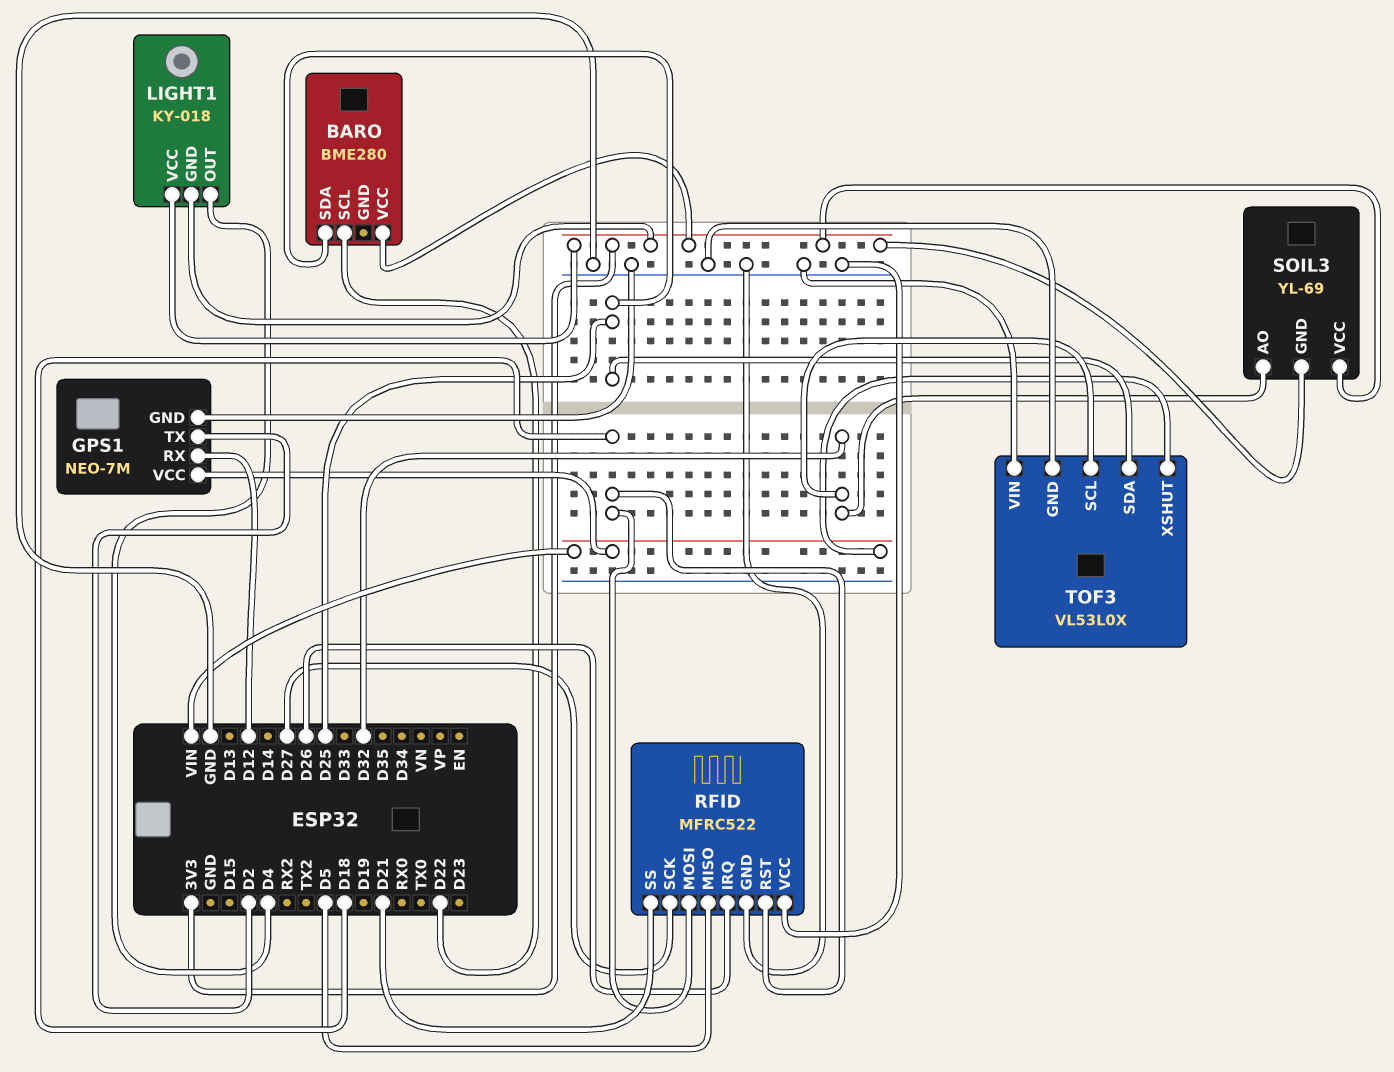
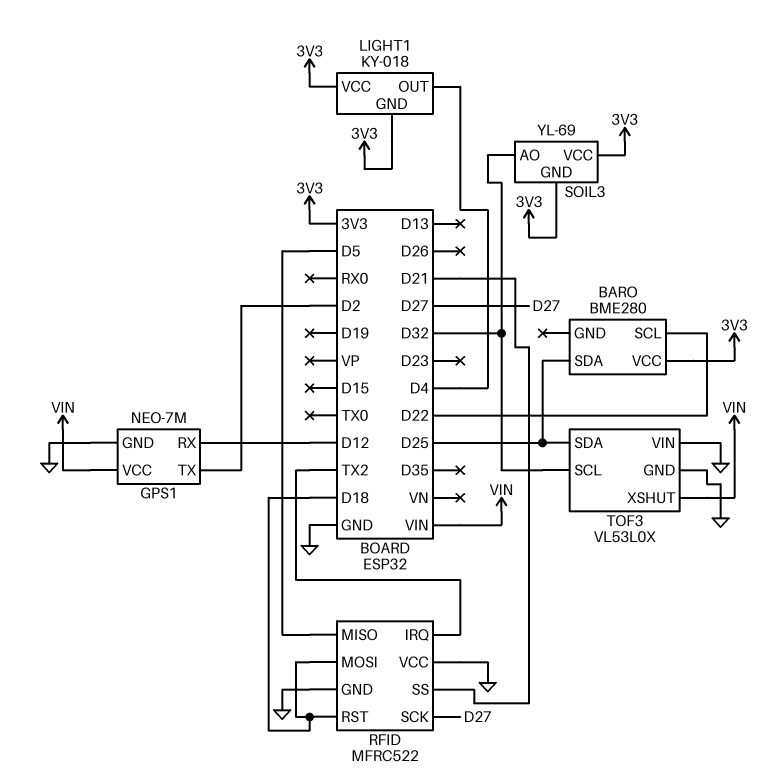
RFID pin IRQ: D26 -> TX2

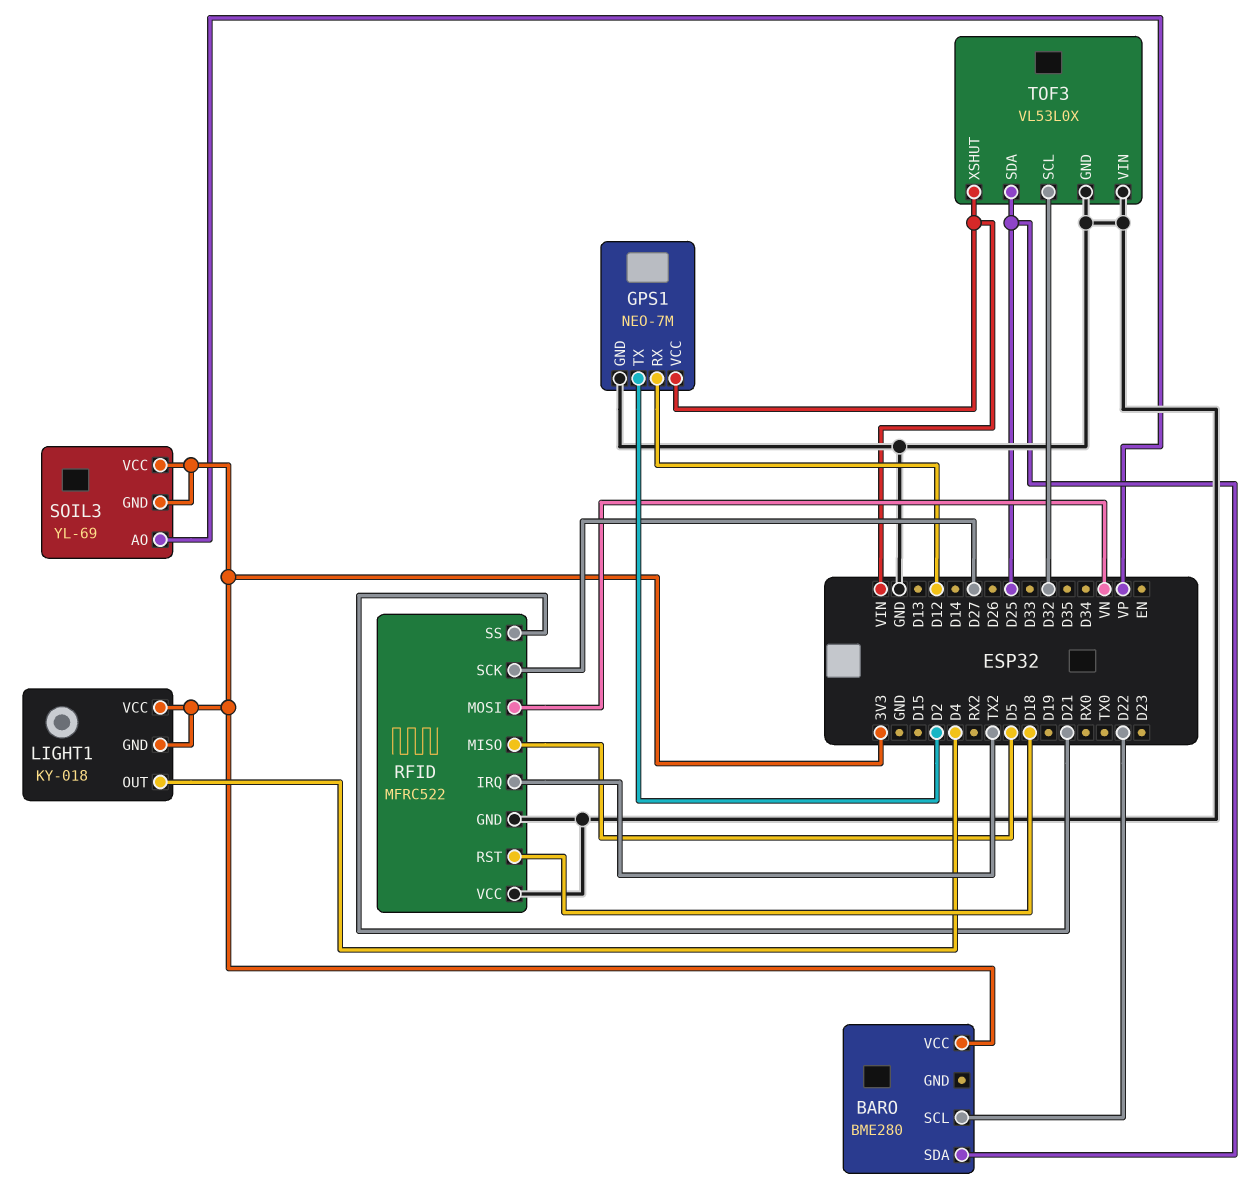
RFID pin MOSI: D18 -> VN
SOIL3 pin AO: D32 -> VP

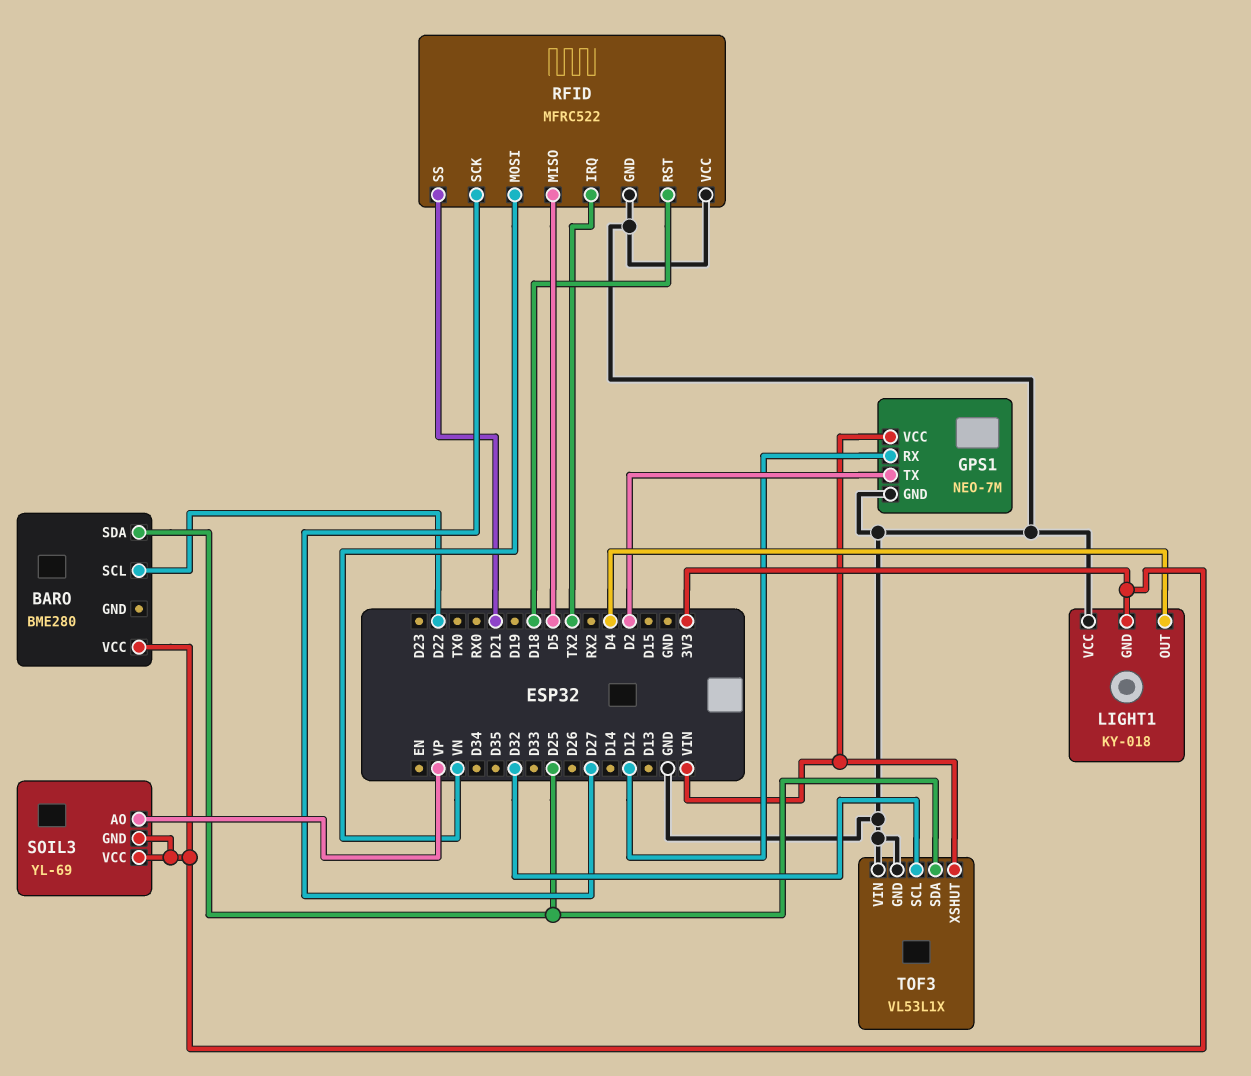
LIGHT1 pin VCC: 3V3 -> GND
TOF3: VL53L0X -> VL53L1X

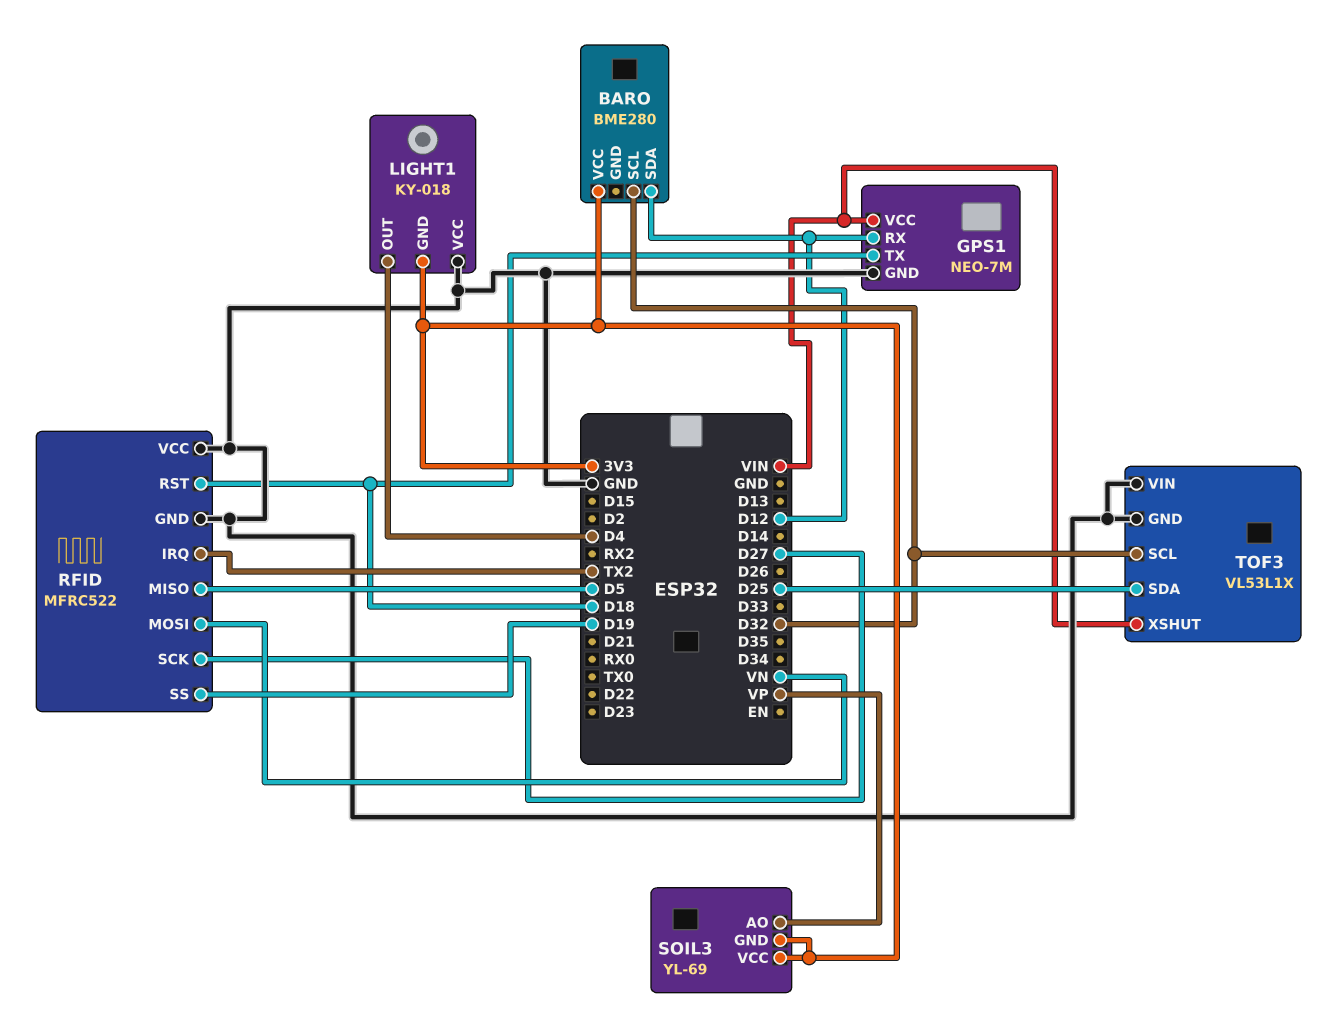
BARO pin SCL: D22 -> D32
BARO pin SDA: D25 -> D12
GPS1 pin TX: D2 -> D18
RFID pin SS: D21 -> D19

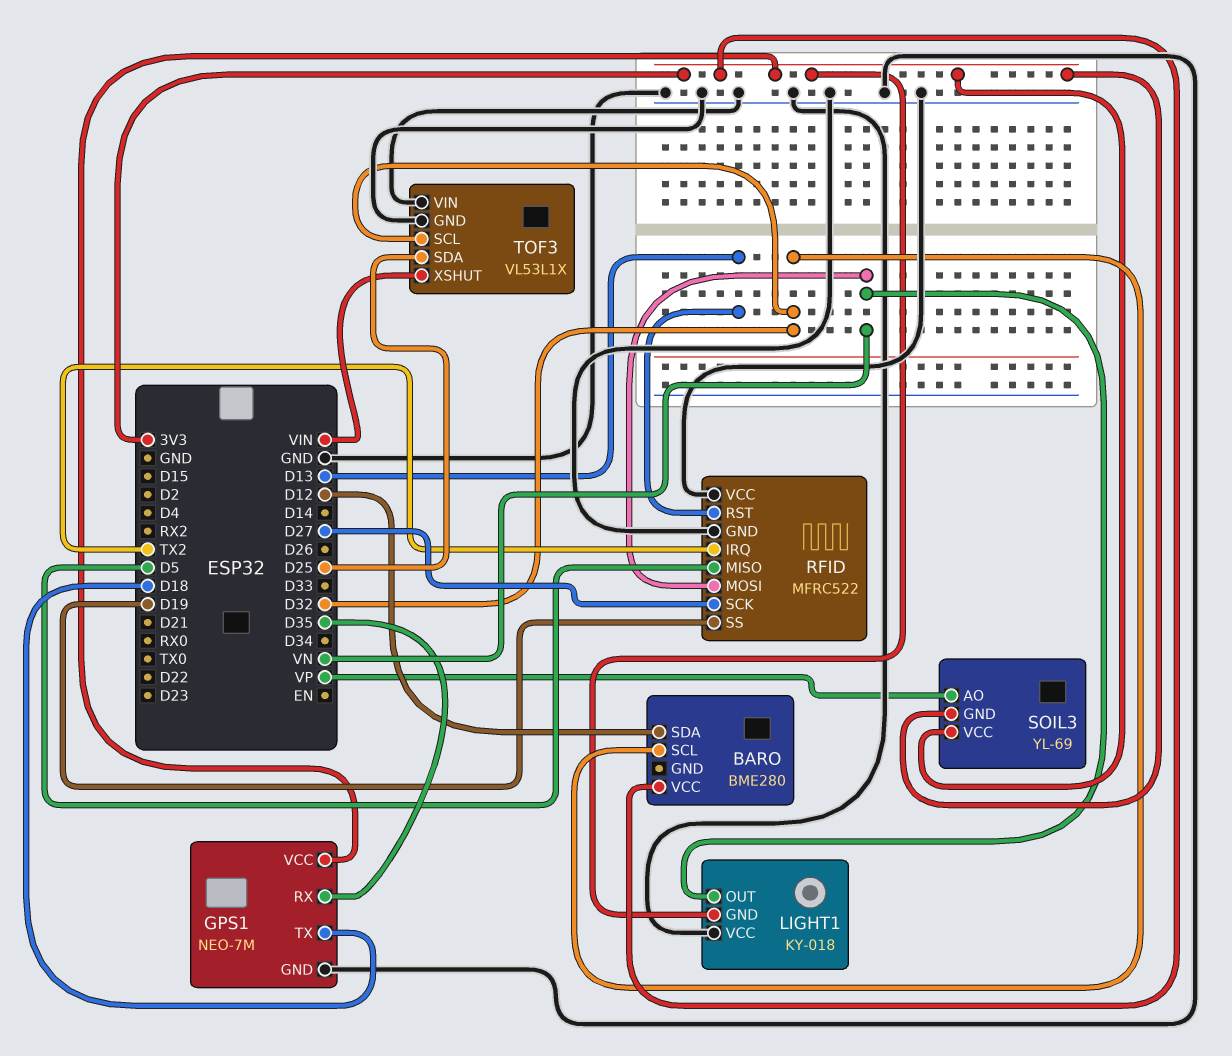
GPS1 pin RX: D12 -> D35
GPS1 pin VCC: VIN -> 3V3
LIGHT1 pin OUT: D4 -> VN
RFID pin RST: D18 -> D13

